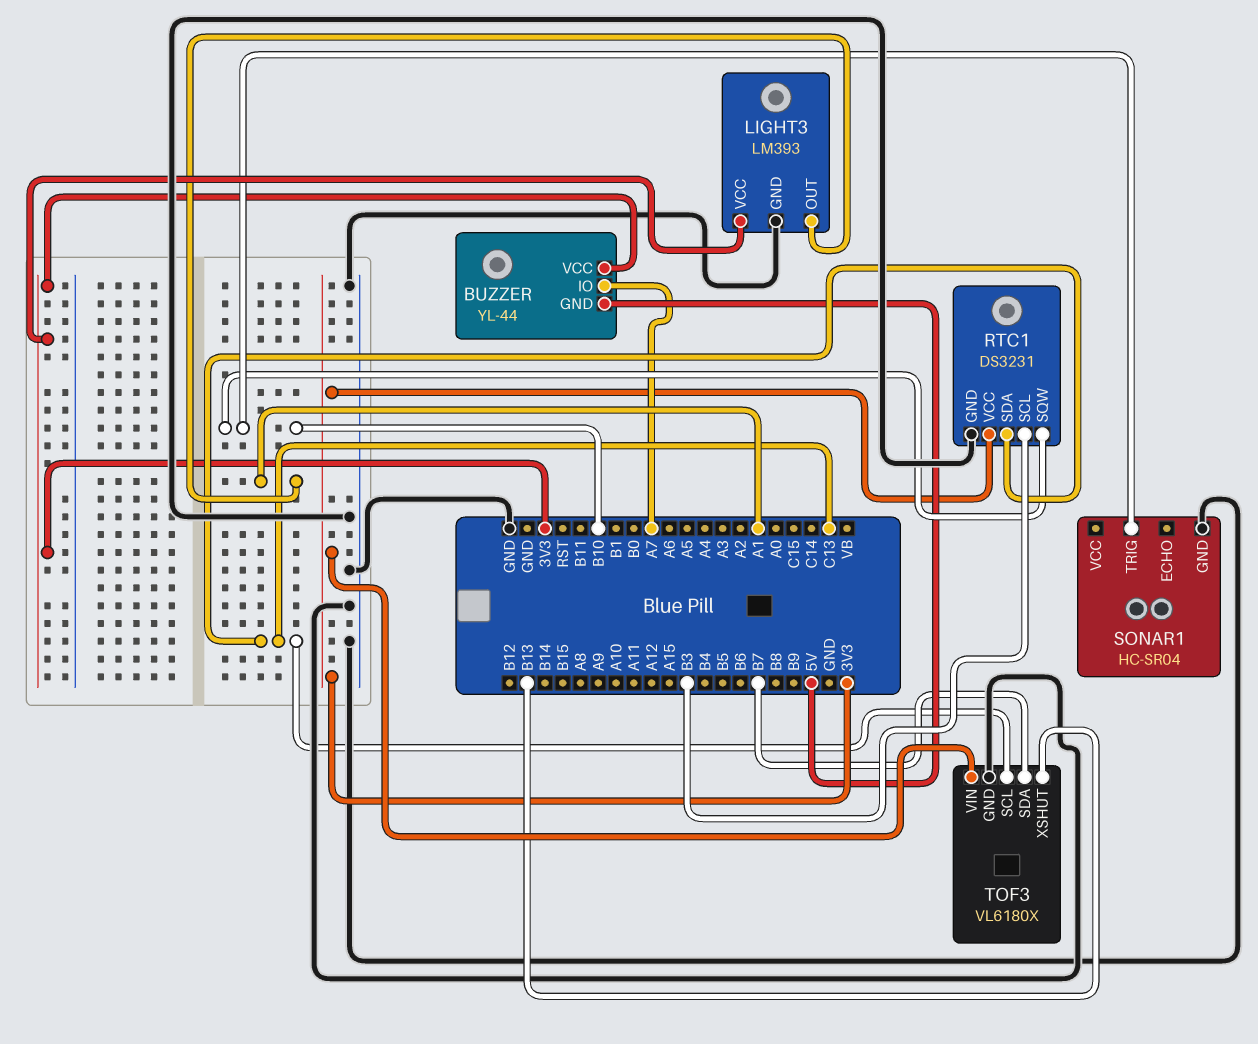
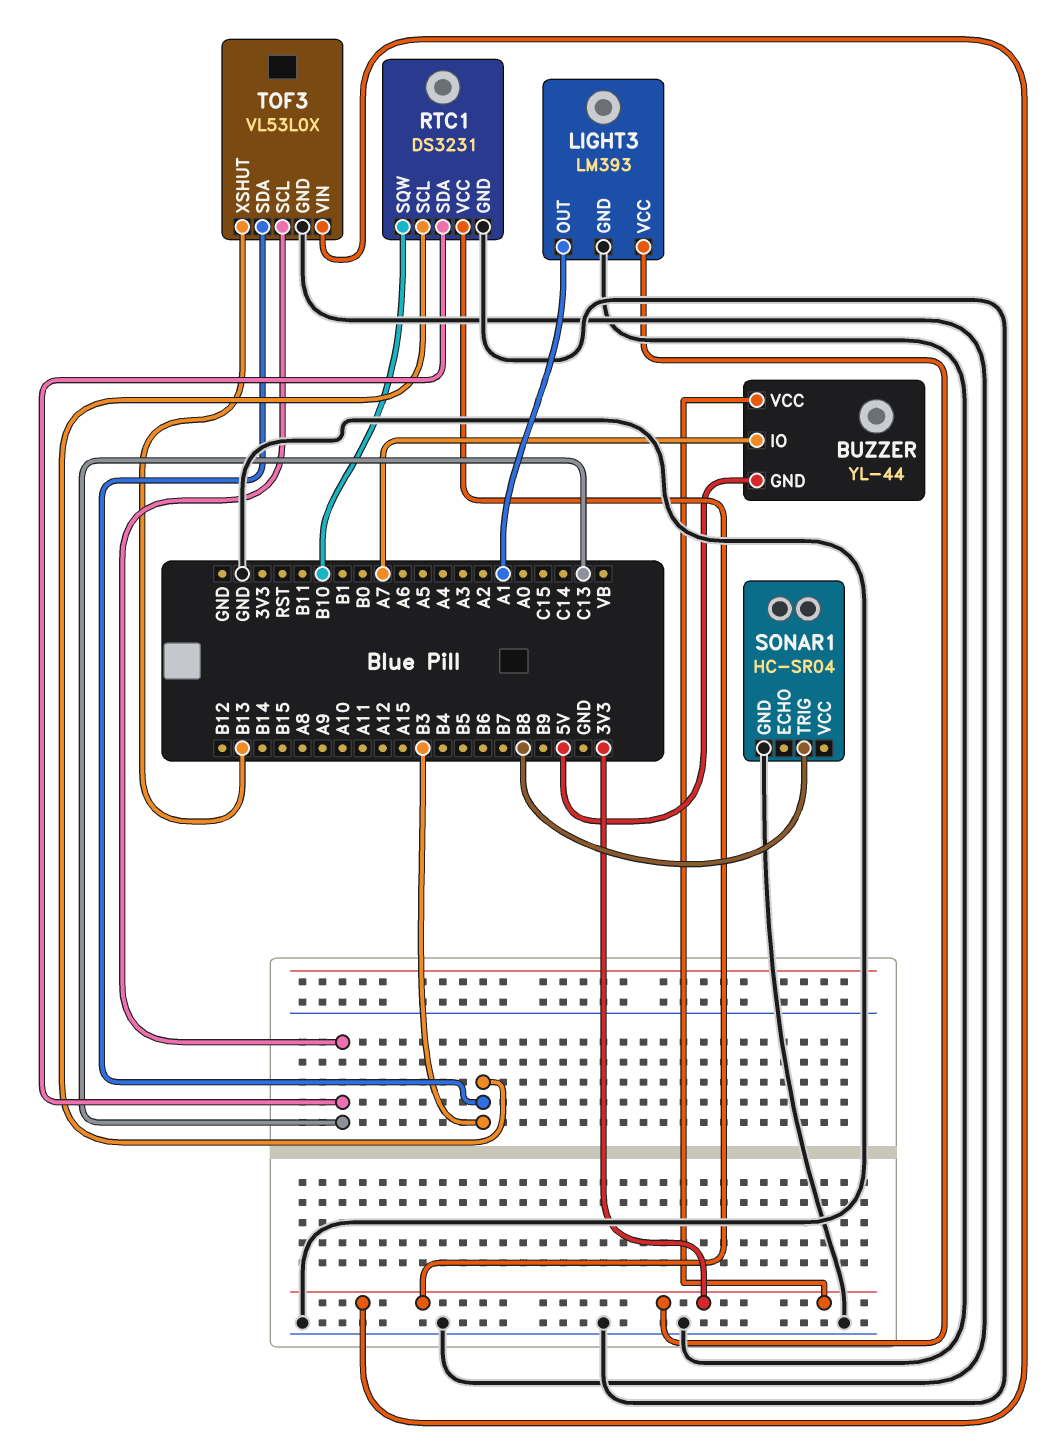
SONAR1 pin TRIG: B10 -> B8
TOF3: VL6180X -> VL53L0X
TOF3 pin SDA: B7 -> B3

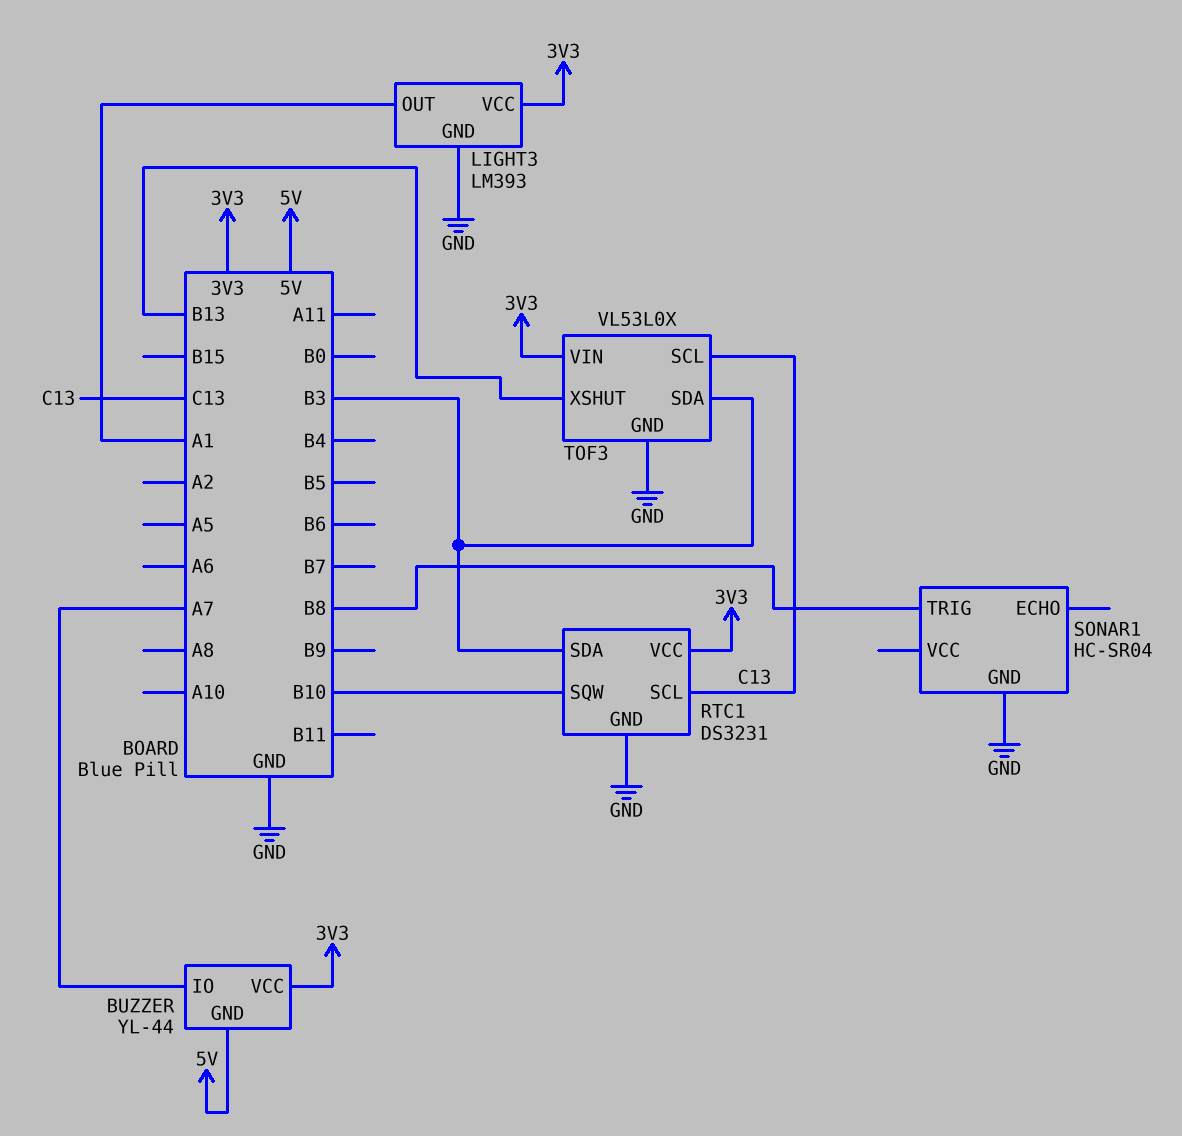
RTC1 pin SCL: B3 -> C13
RTC1 pin SDA: C13 -> B3

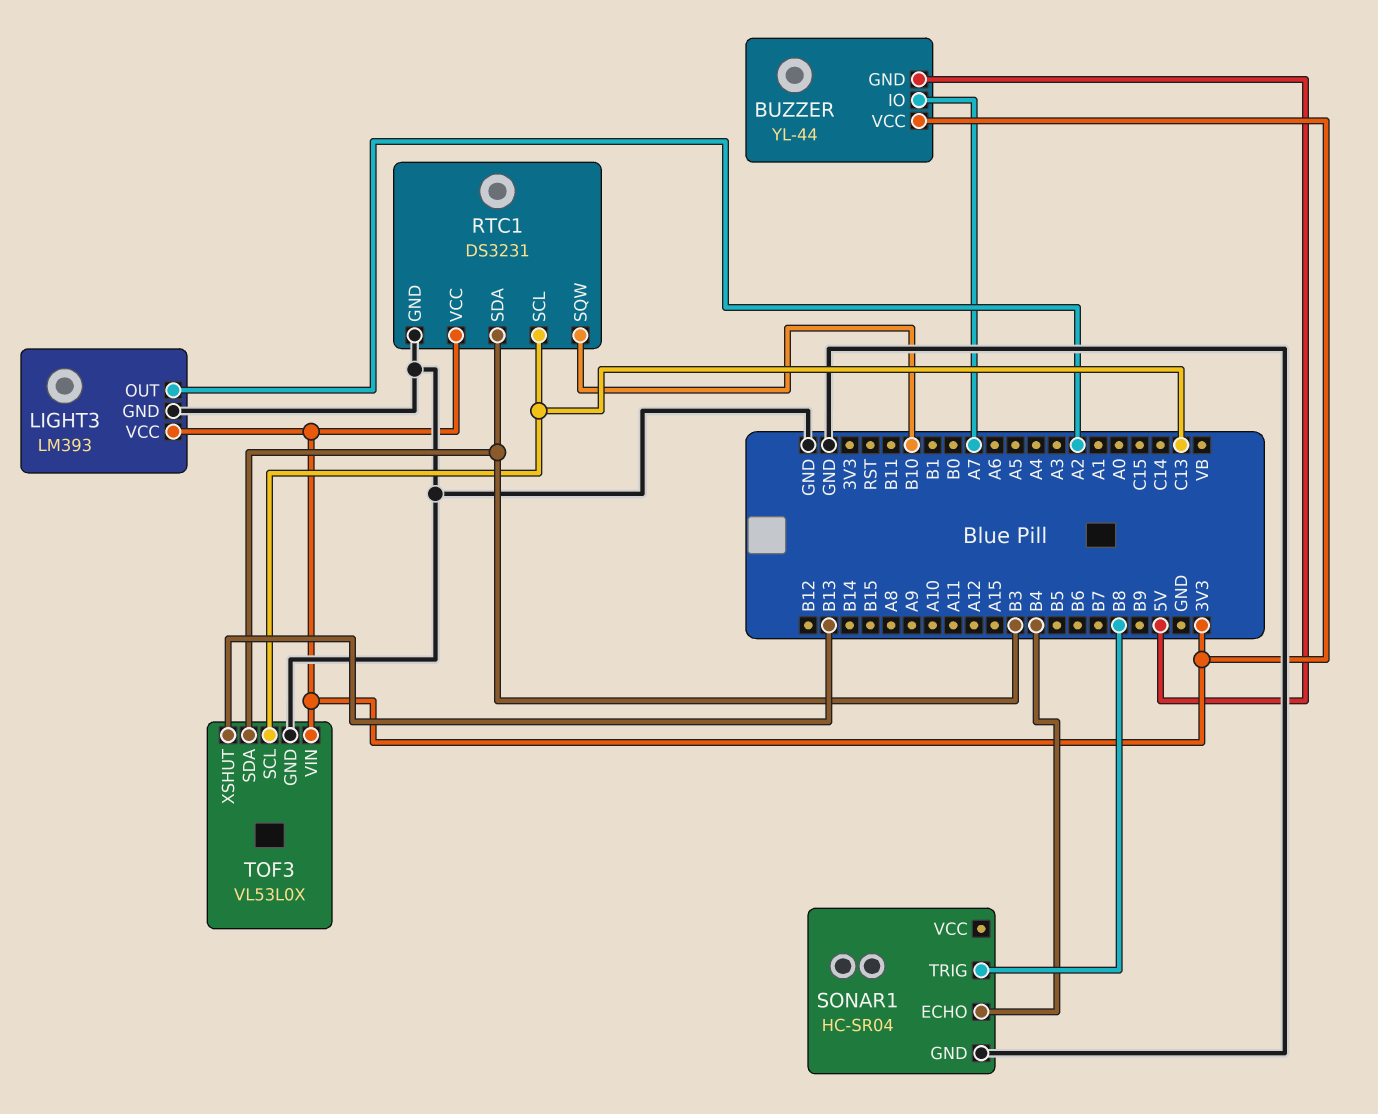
LIGHT3 pin OUT: A1 -> A2
SONAR1 pin ECHO: none -> B4

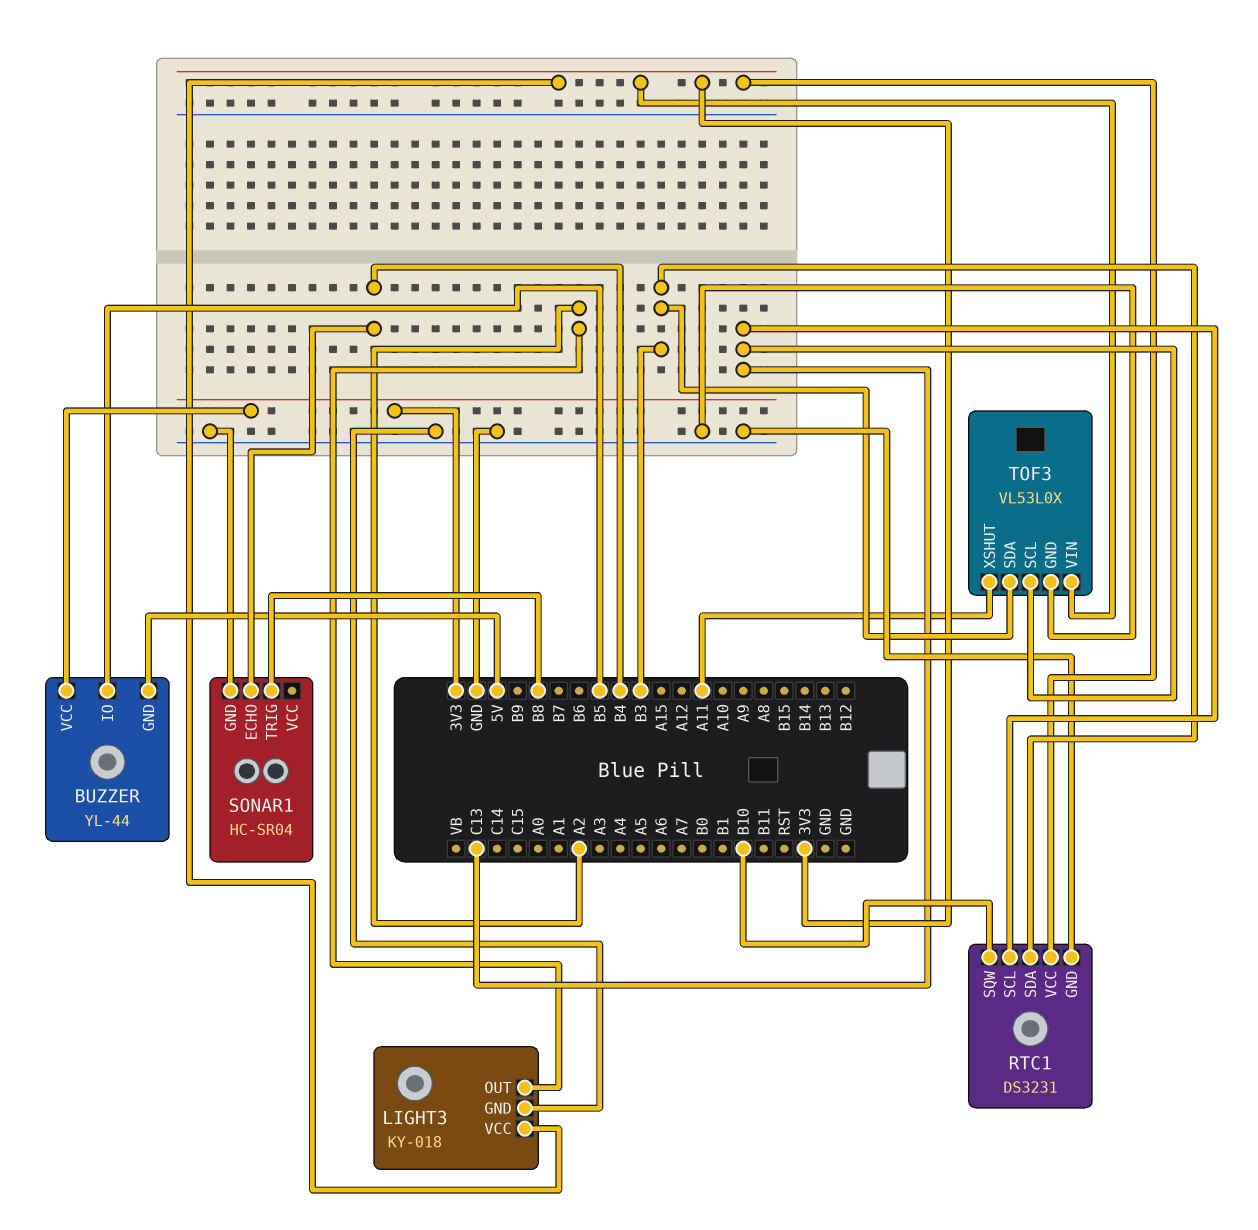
BUZZER pin IO: A7 -> B5
LIGHT3: LM393 -> KY-018
TOF3 pin XSHUT: B13 -> A11

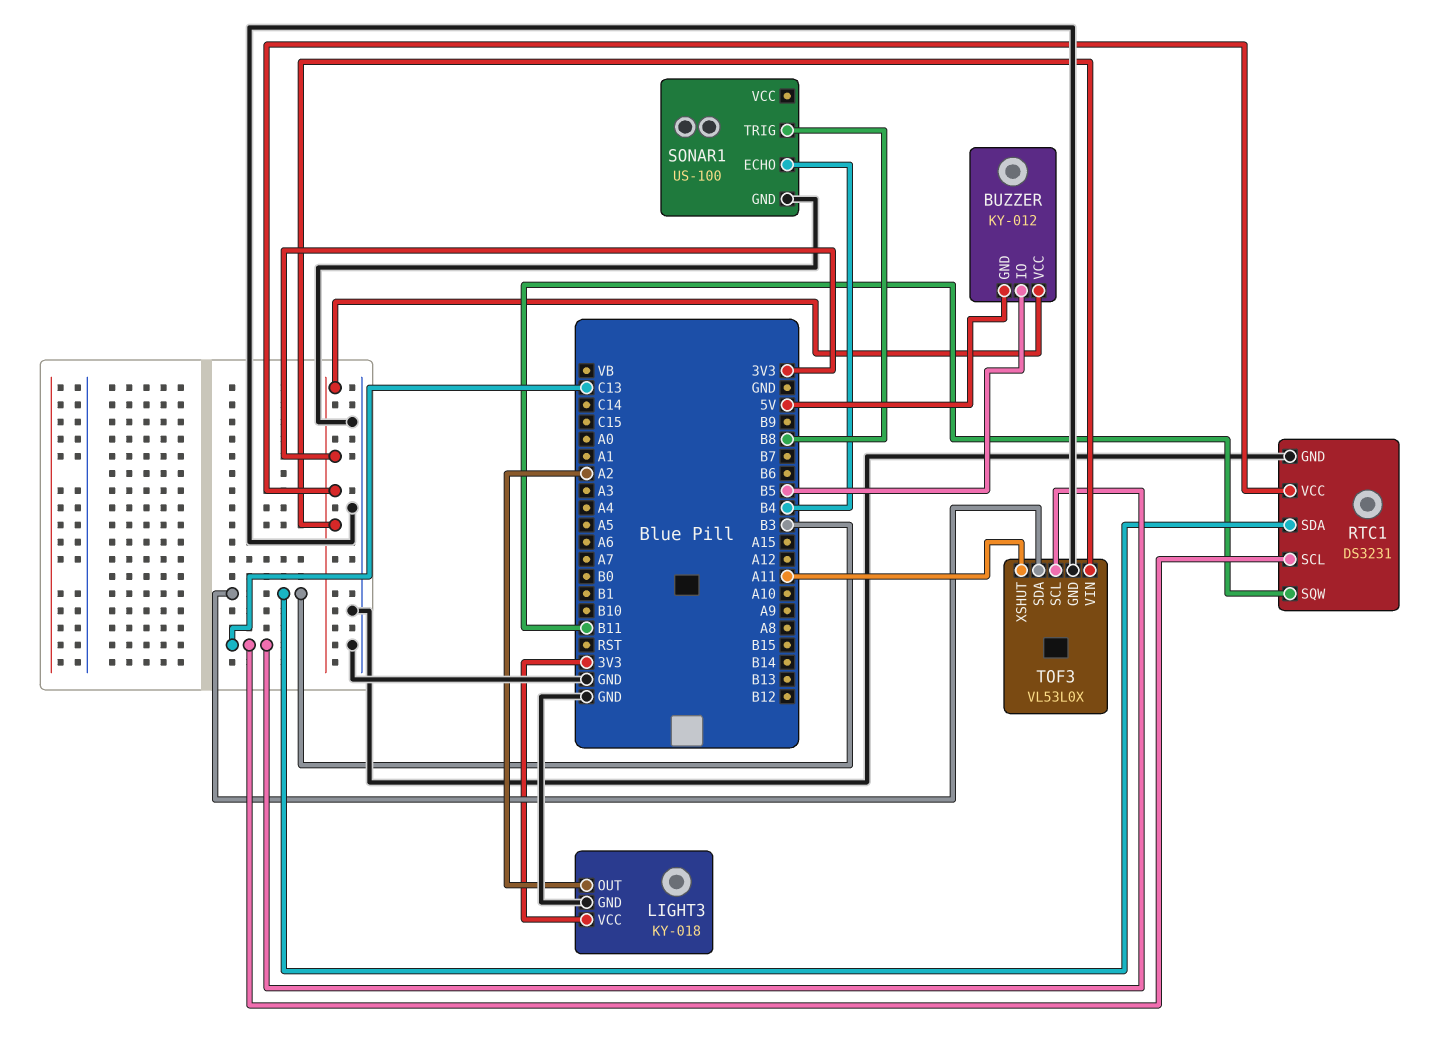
BUZZER: YL-44 -> KY-012
RTC1 pin SQW: B10 -> B11
SONAR1: HC-SR04 -> US-100

